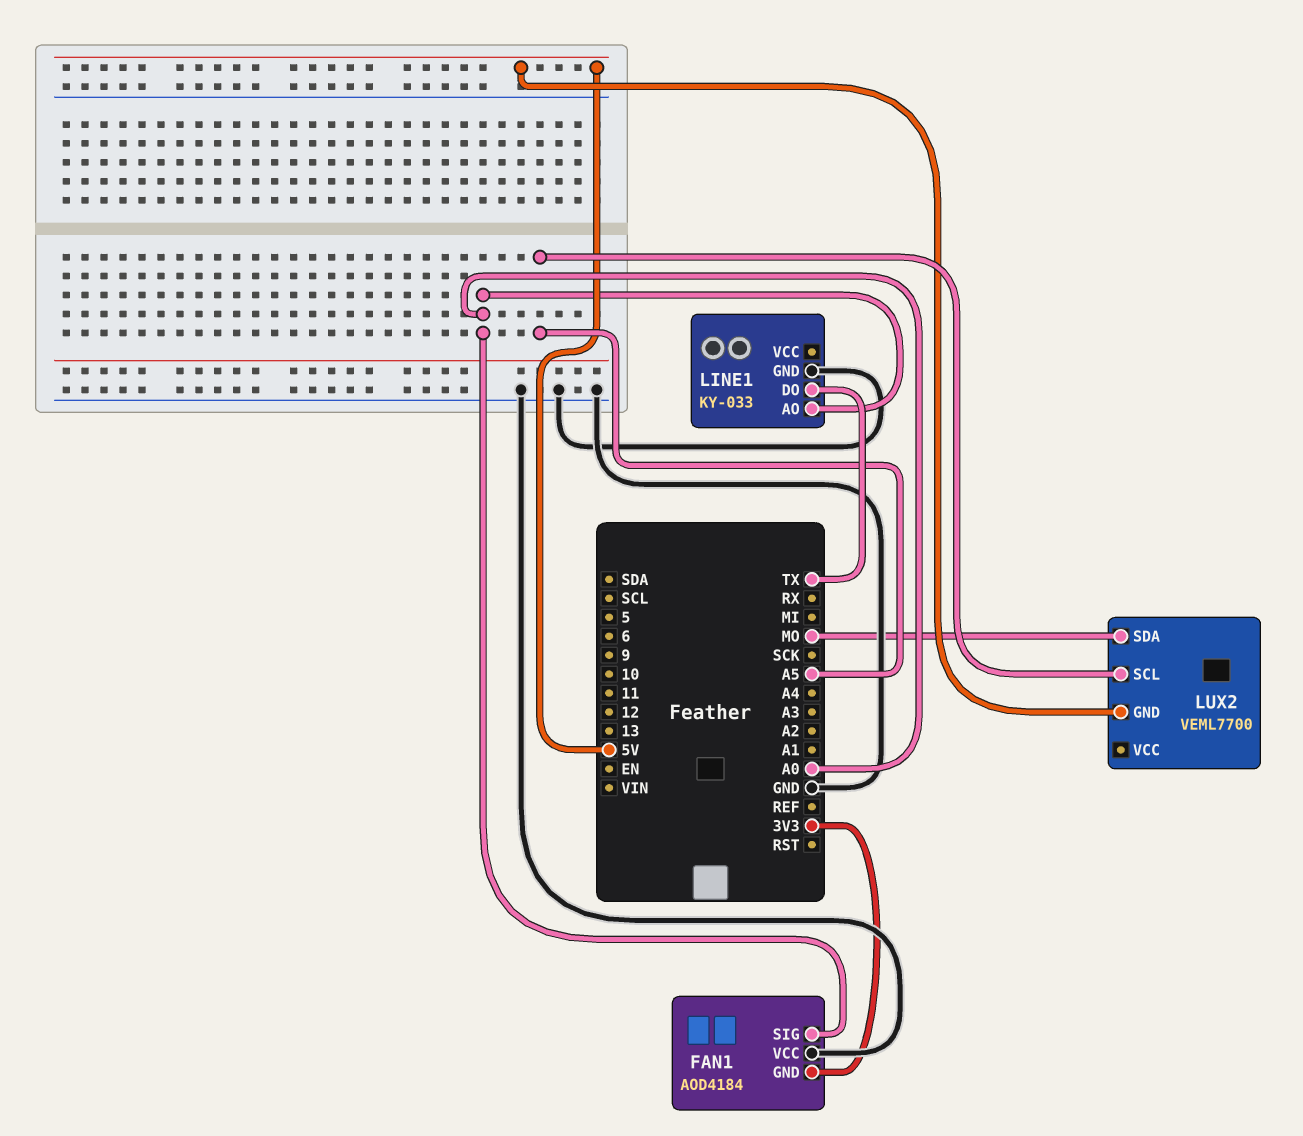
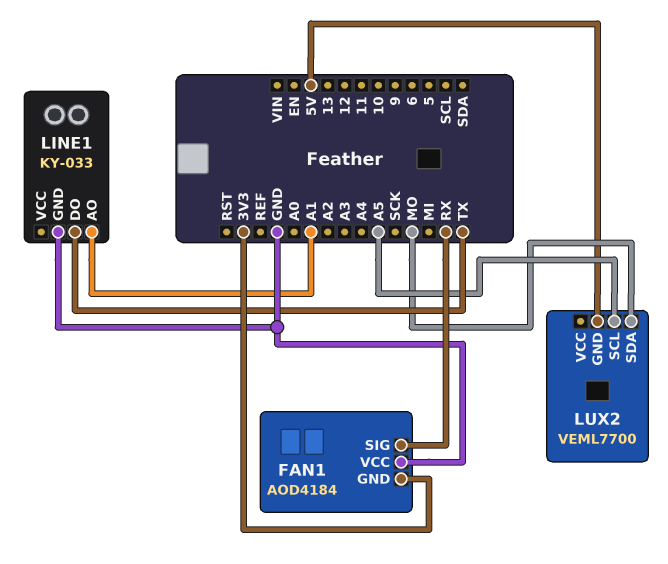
FAN1 pin SIG: A0 -> RX
LINE1 pin AO: A0 -> A1

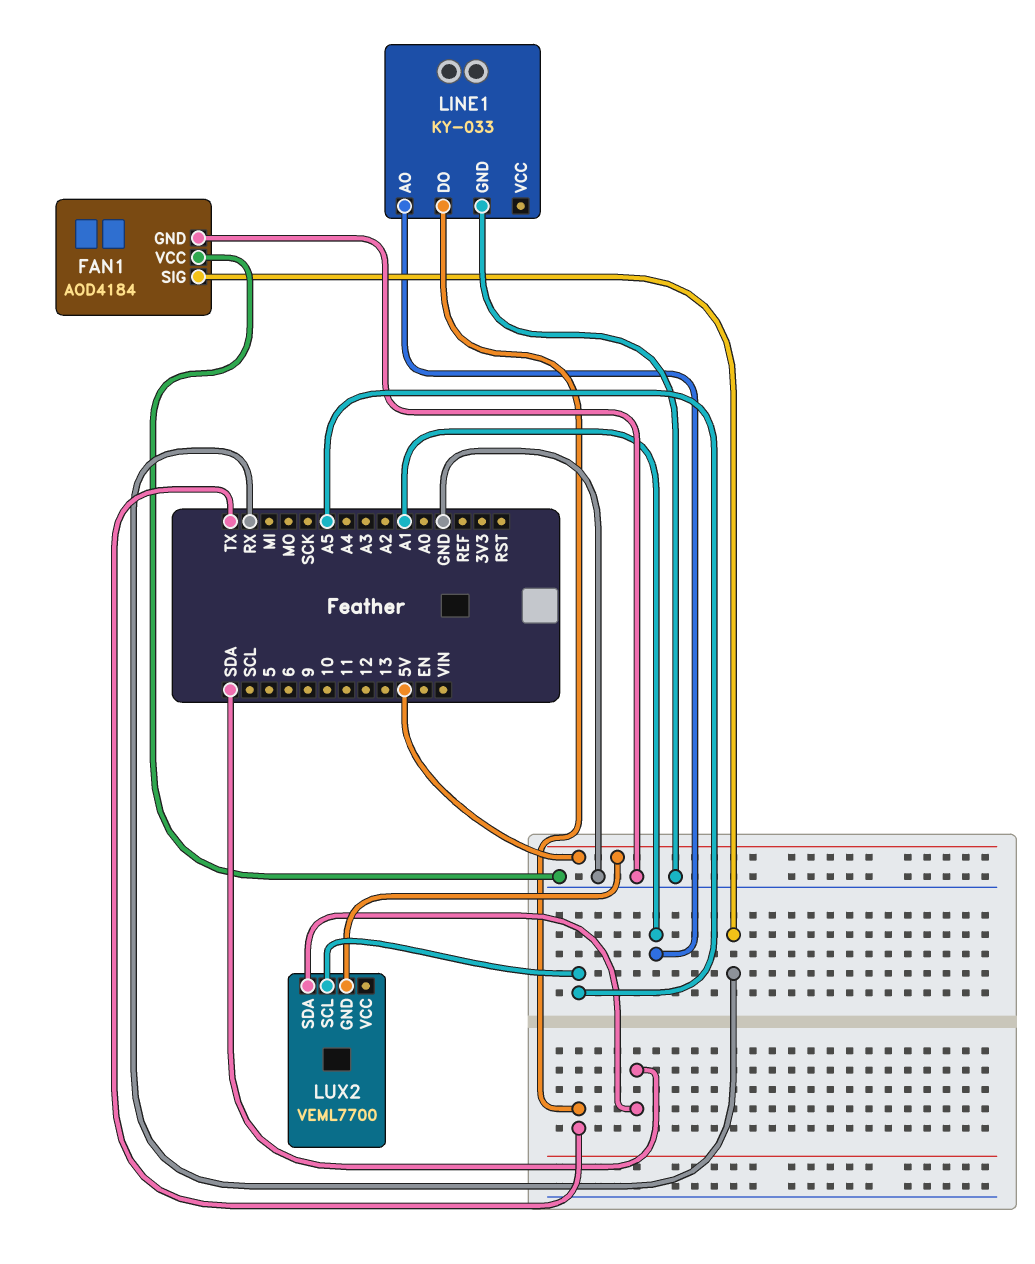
FAN1 pin GND: 3V3 -> GND
LUX2 pin SDA: MO -> SDA

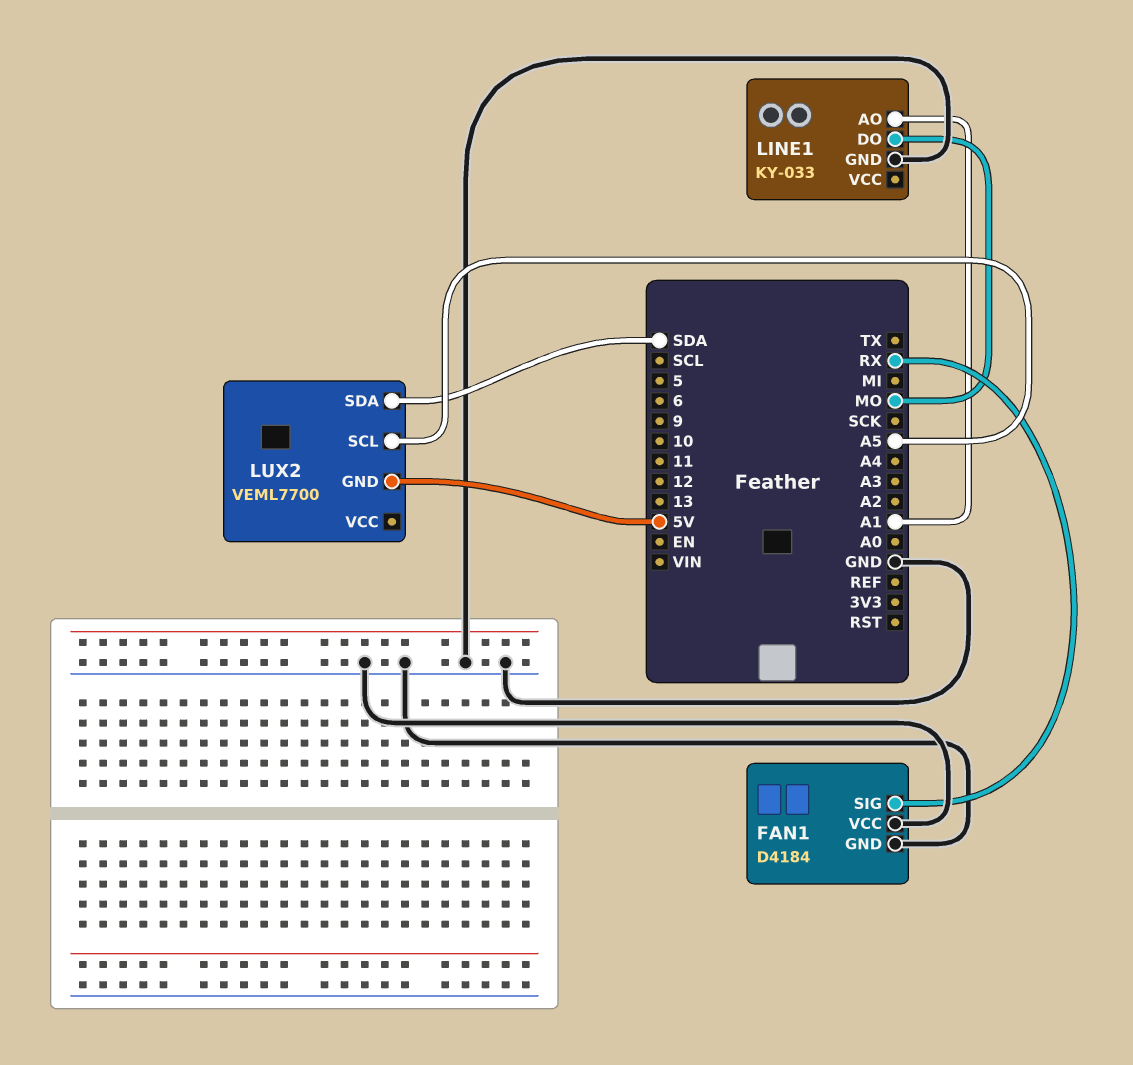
FAN1: AOD4184 -> D4184
LINE1 pin DO: TX -> MO

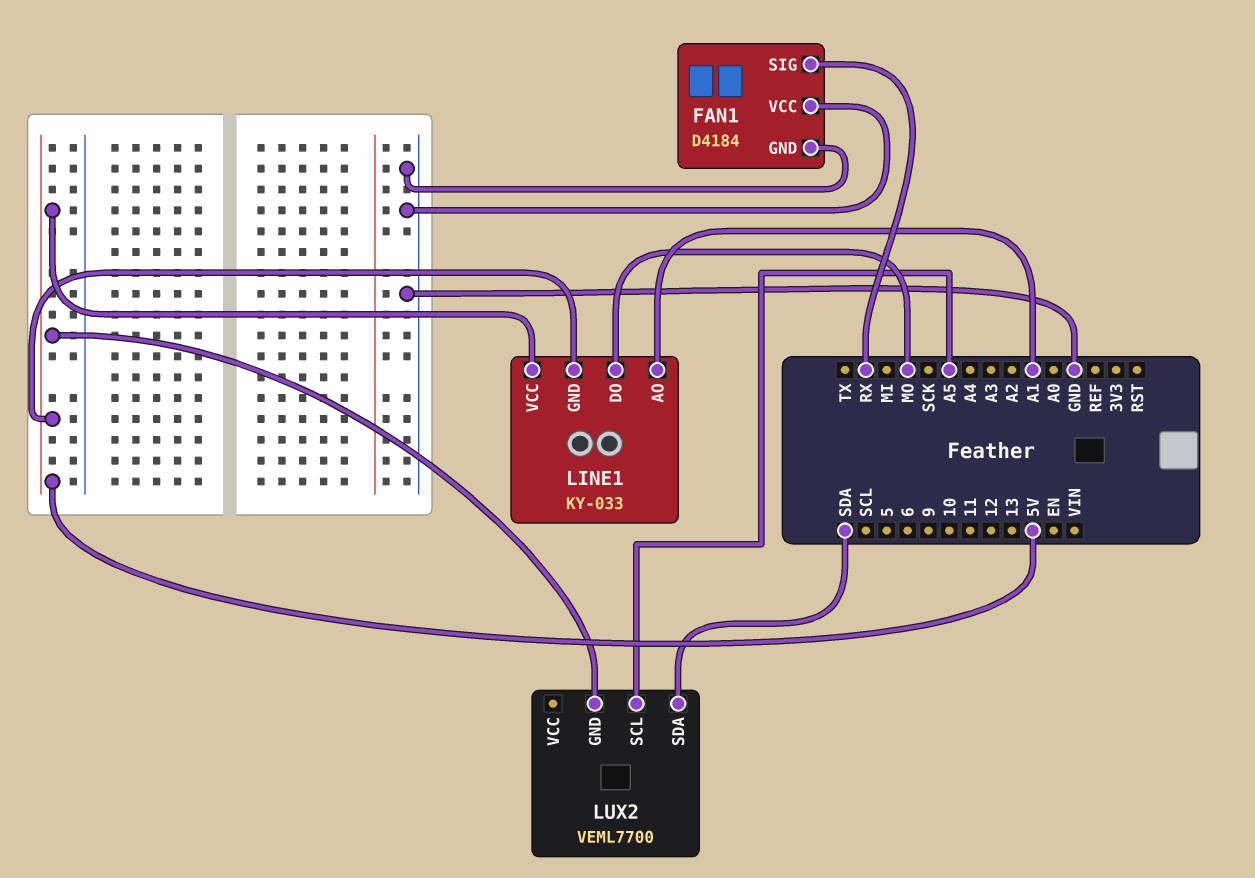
LINE1 pin GND: GND -> 5V
LINE1 pin VCC: none -> 5V

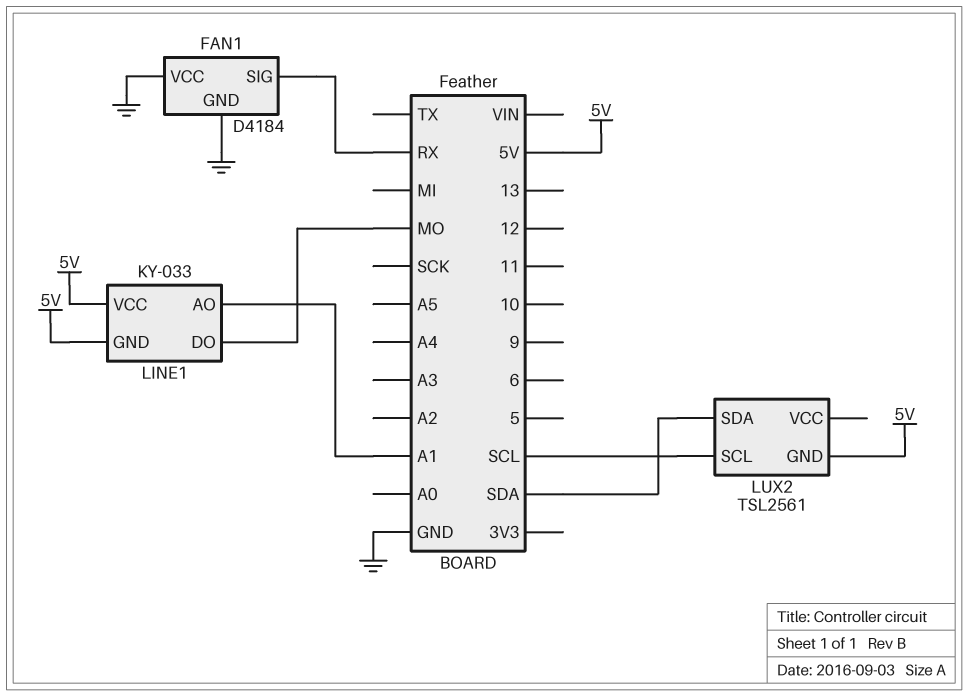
LUX2: VEML7700 -> TSL2561
LUX2 pin SCL: A5 -> SCL

